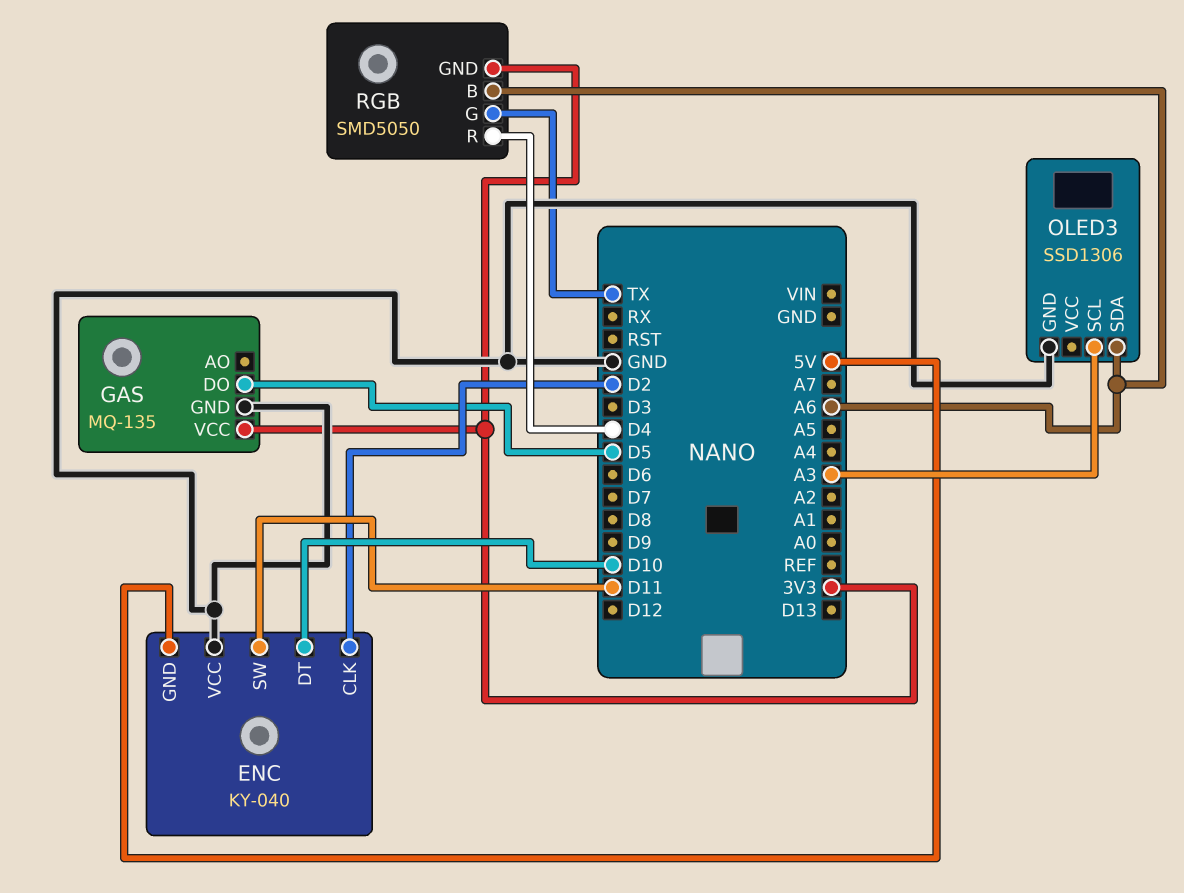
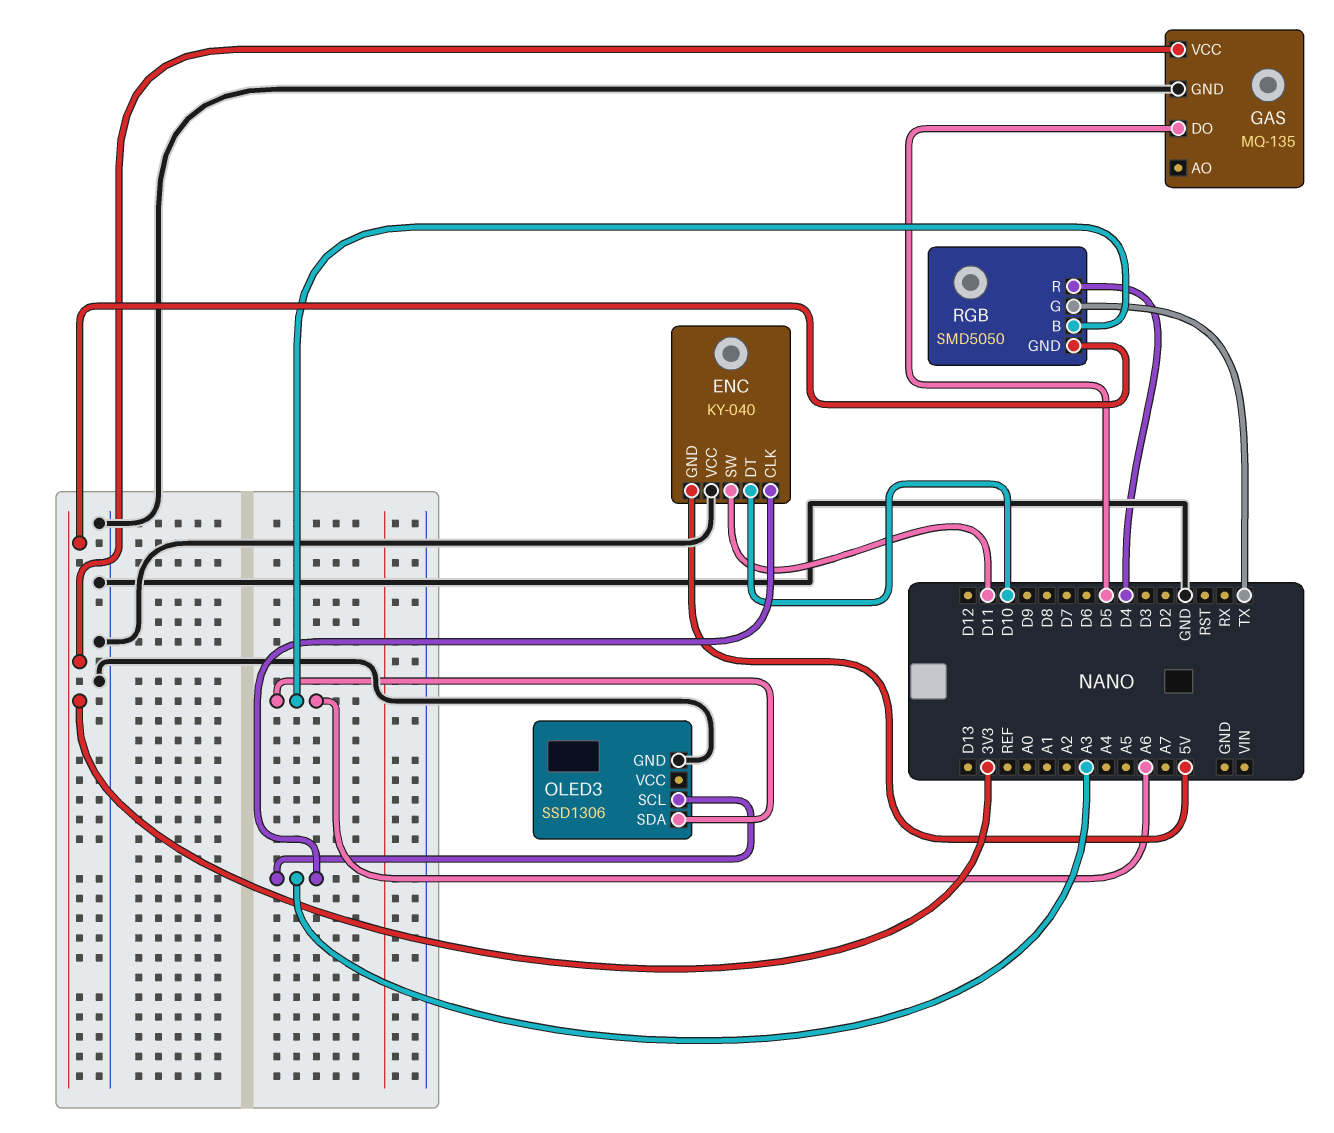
ENC pin CLK: D2 -> A3

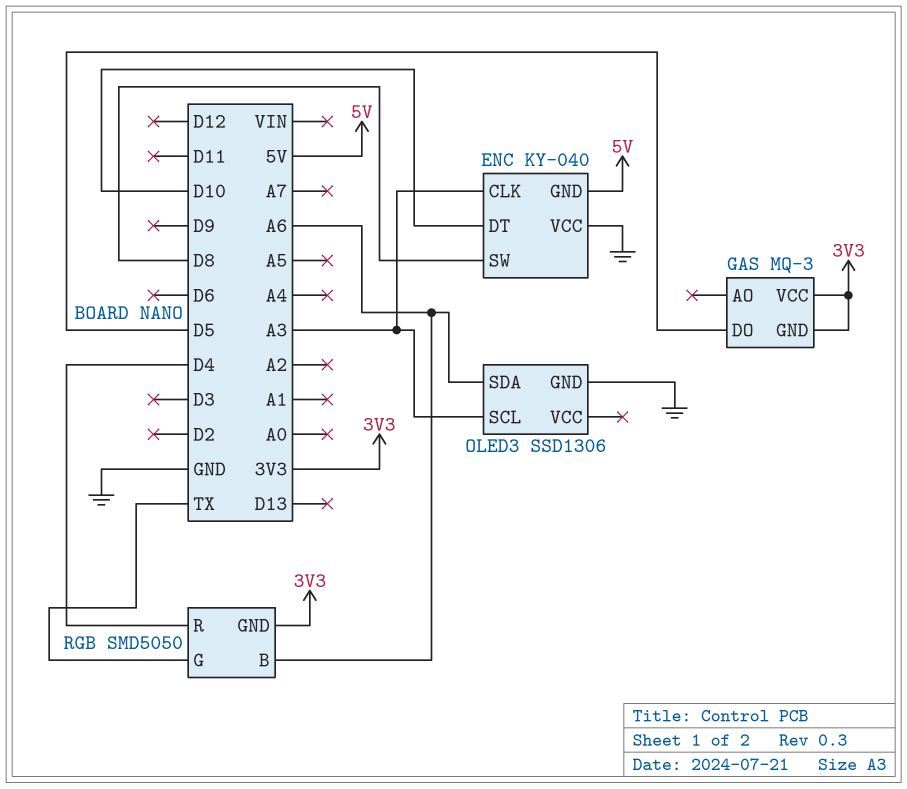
ENC pin SW: D11 -> D8
GAS: MQ-135 -> MQ-3
GAS pin GND: GND -> 3V3

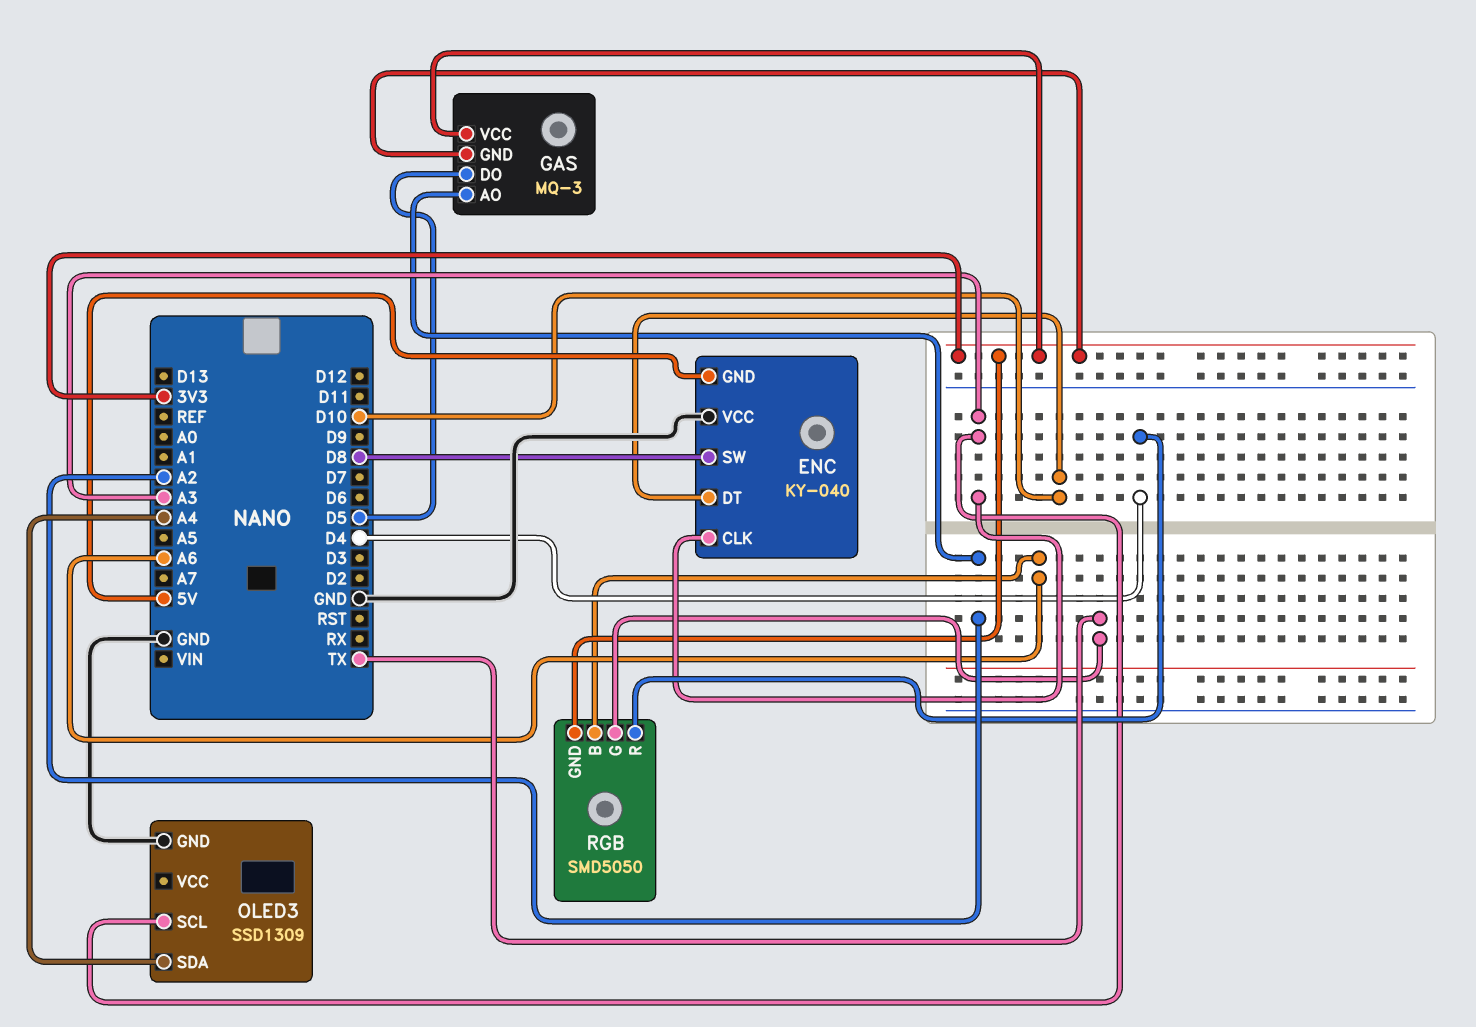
GAS pin AO: none -> A2
OLED3: SSD1306 -> SSD1309
OLED3 pin SDA: A6 -> A4

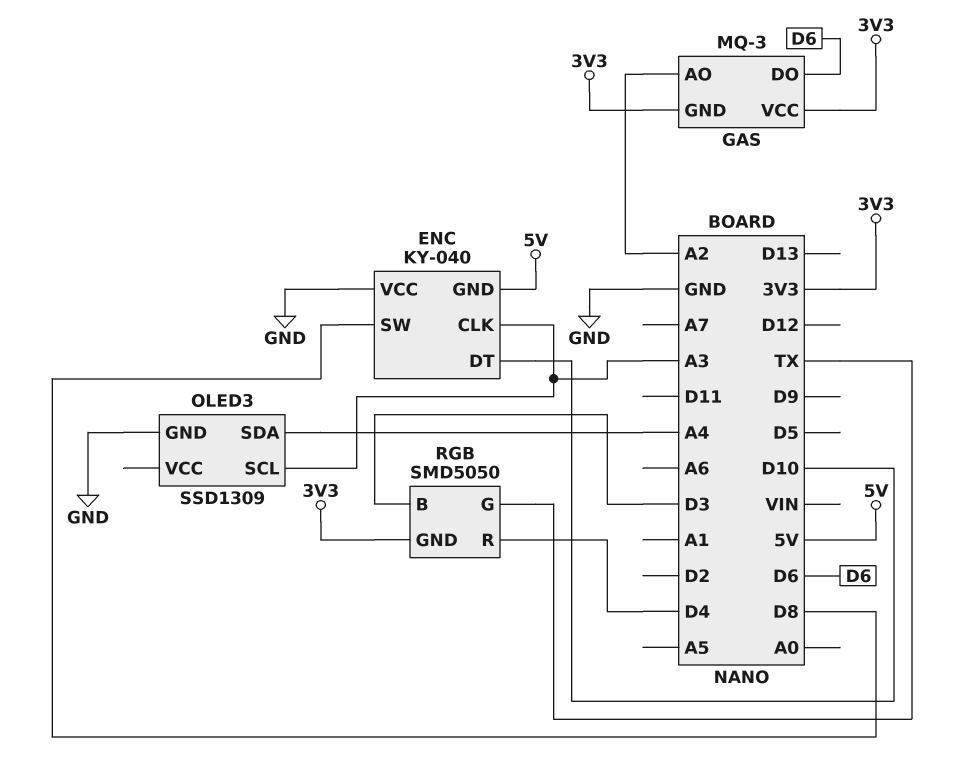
GAS pin DO: D5 -> D6
RGB pin B: A6 -> D3

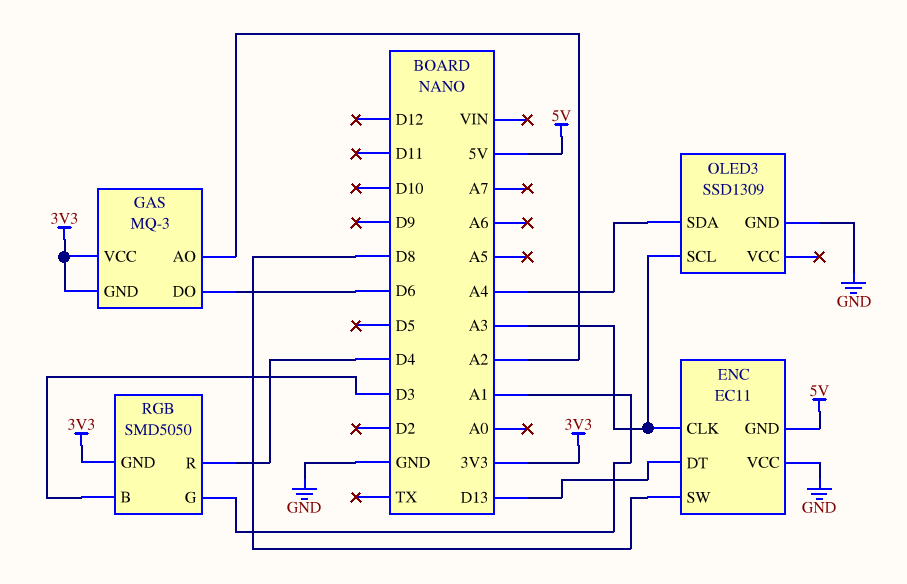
ENC: KY-040 -> EC11
ENC pin DT: D10 -> D13
RGB pin G: TX -> A1

